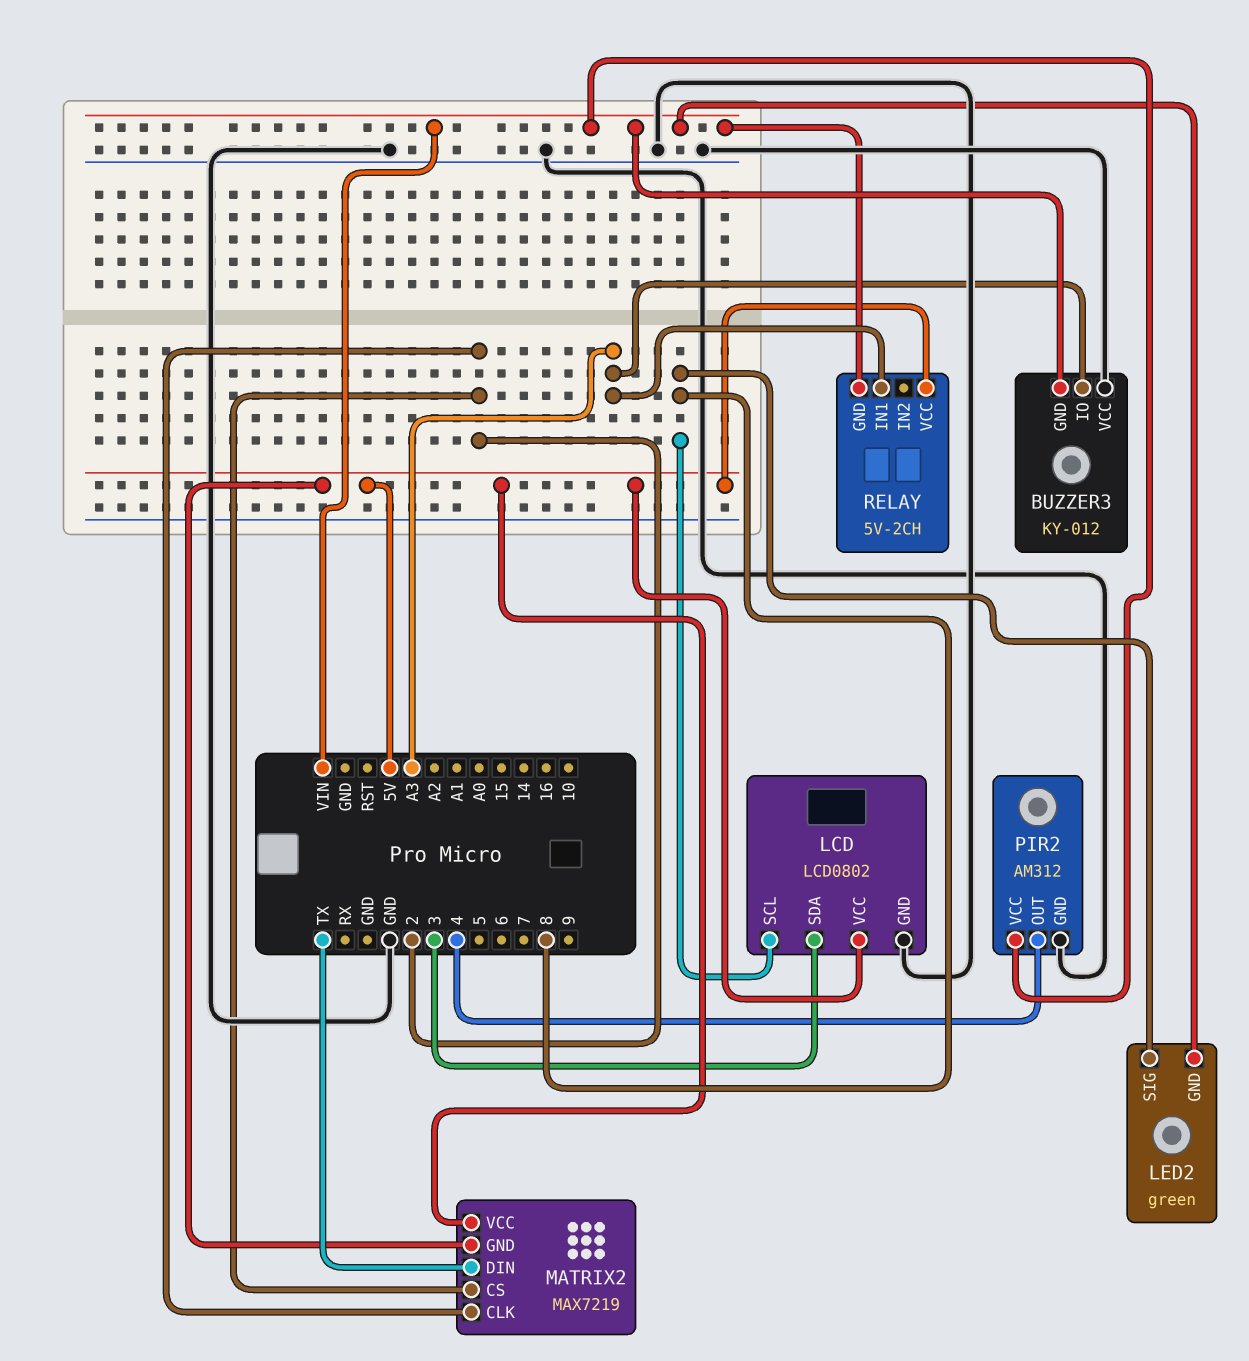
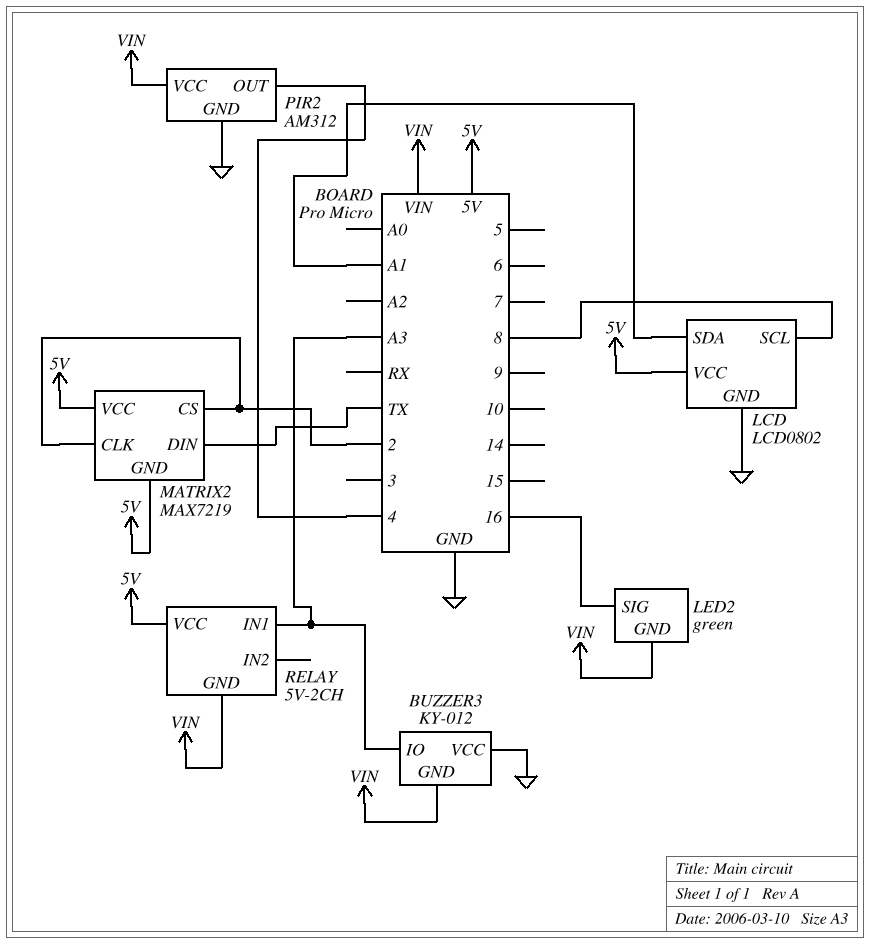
LCD pin SDA: 3 -> A1
LED2 pin SIG: 8 -> 16

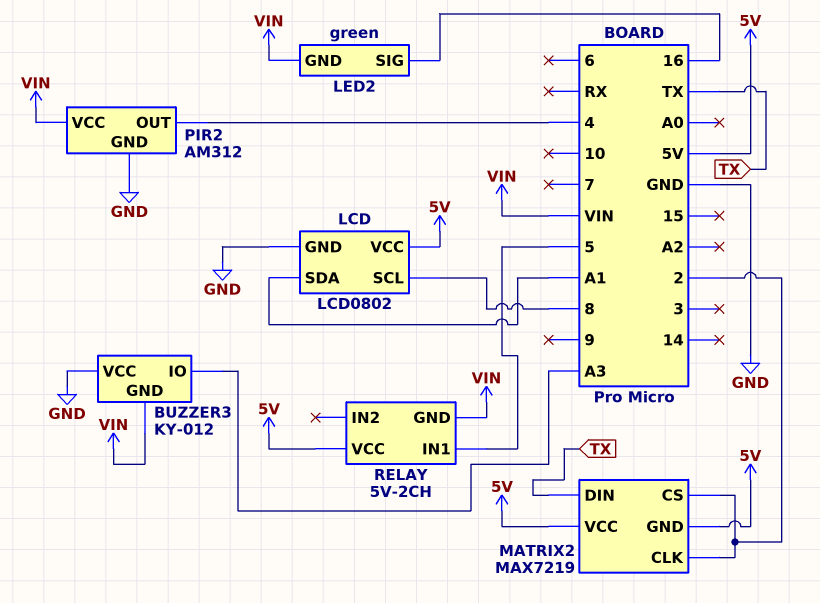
RELAY pin IN1: A3 -> 5

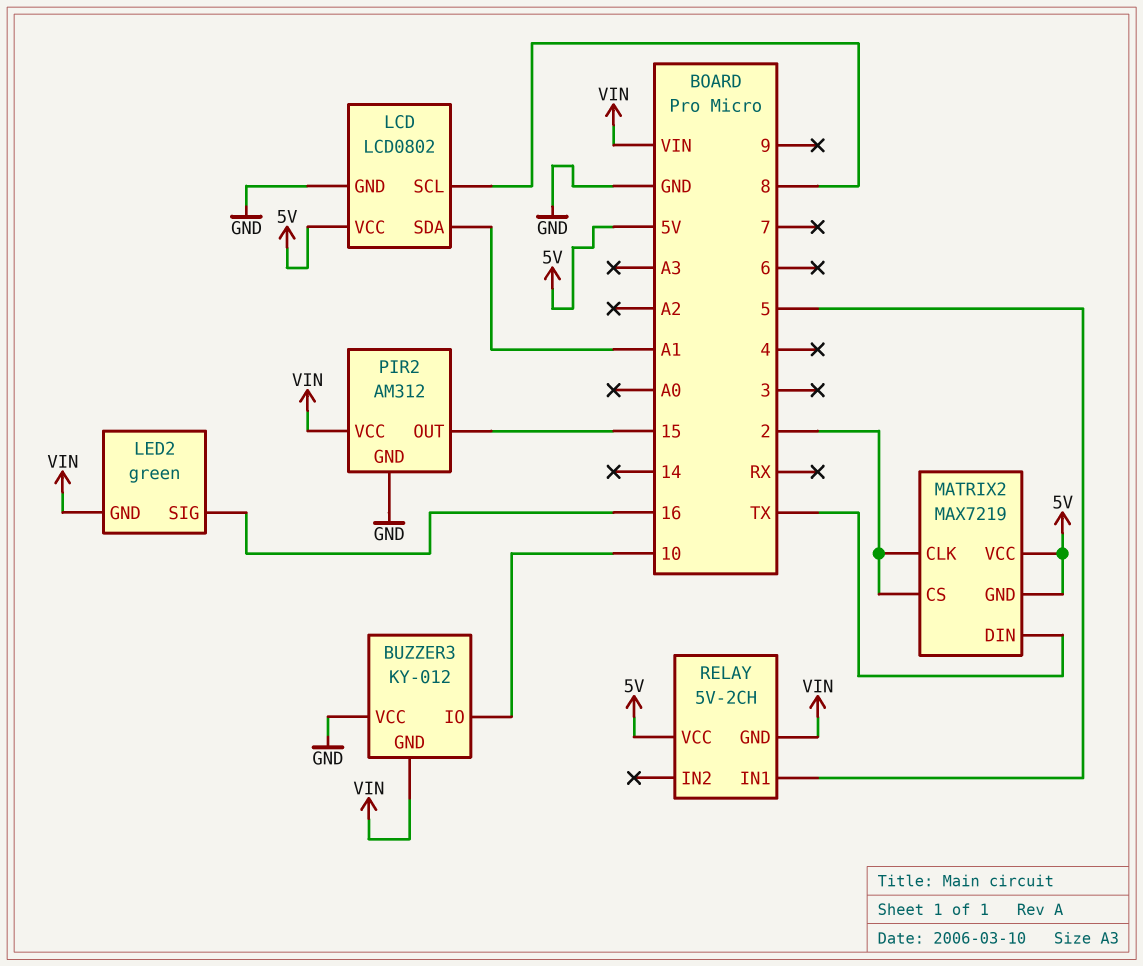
BUZZER3 pin IO: A3 -> 10
PIR2 pin OUT: 4 -> 15

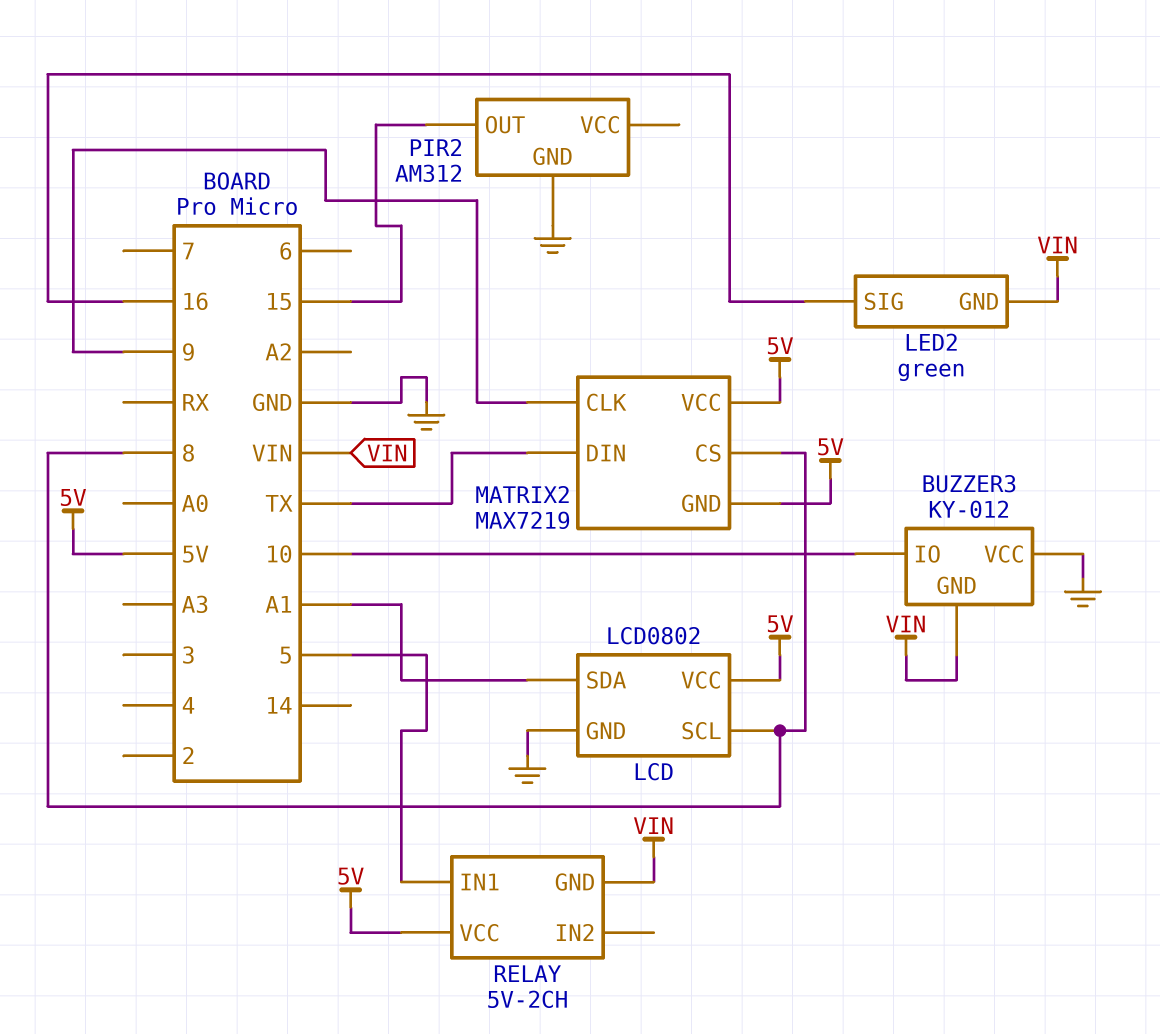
MATRIX2 pin CLK: 2 -> 9
MATRIX2 pin CS: 2 -> 8
PIR2 pin VCC: VIN -> none

